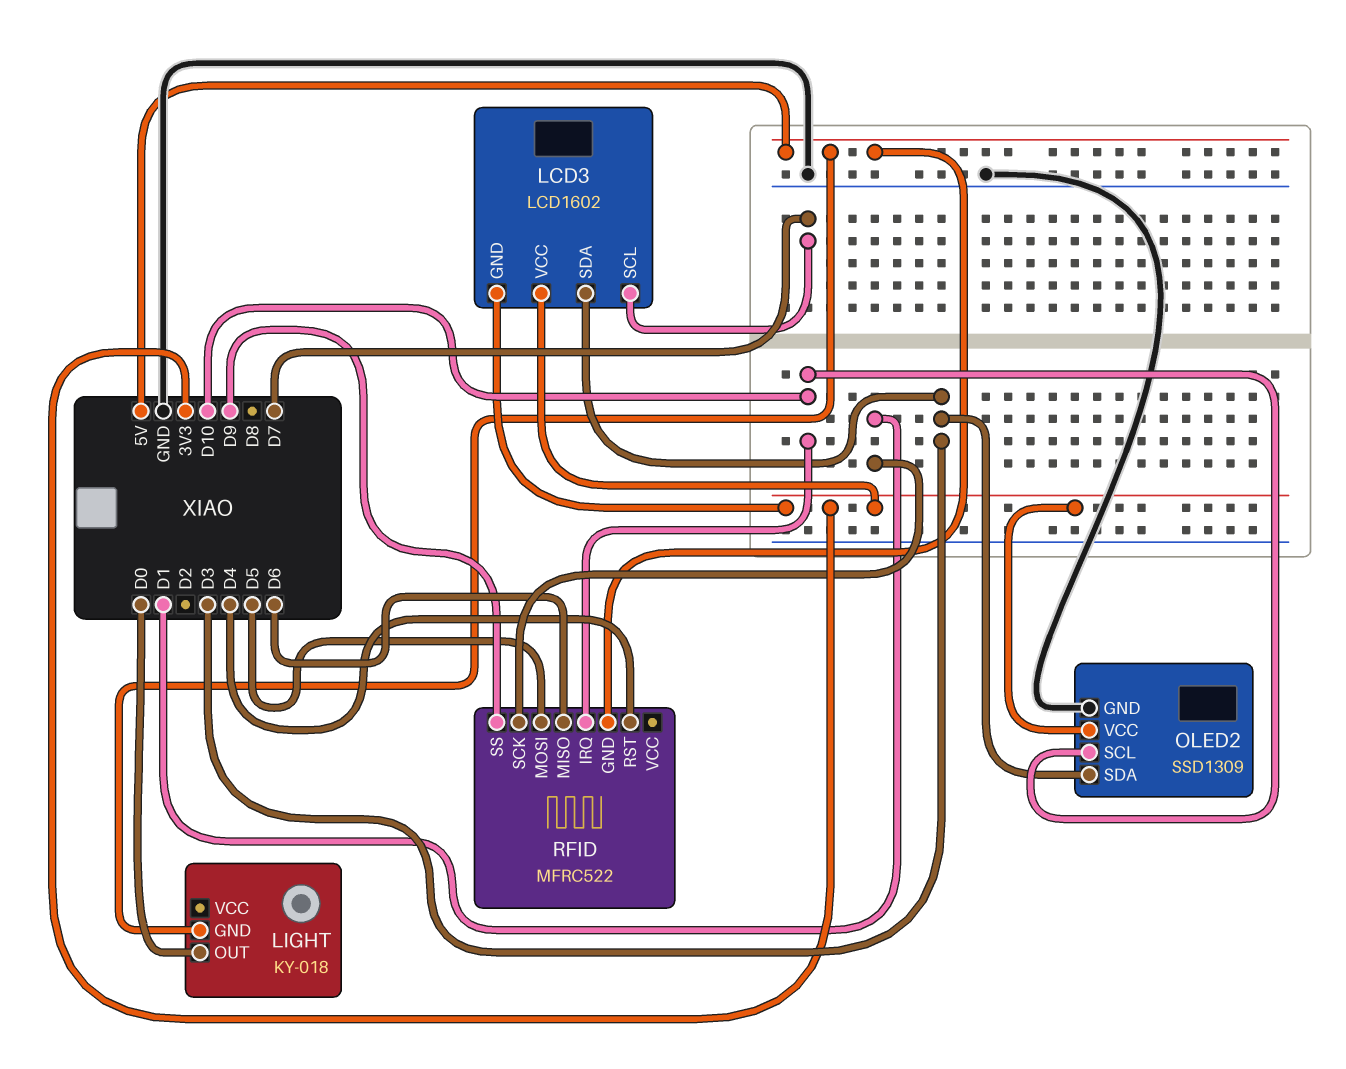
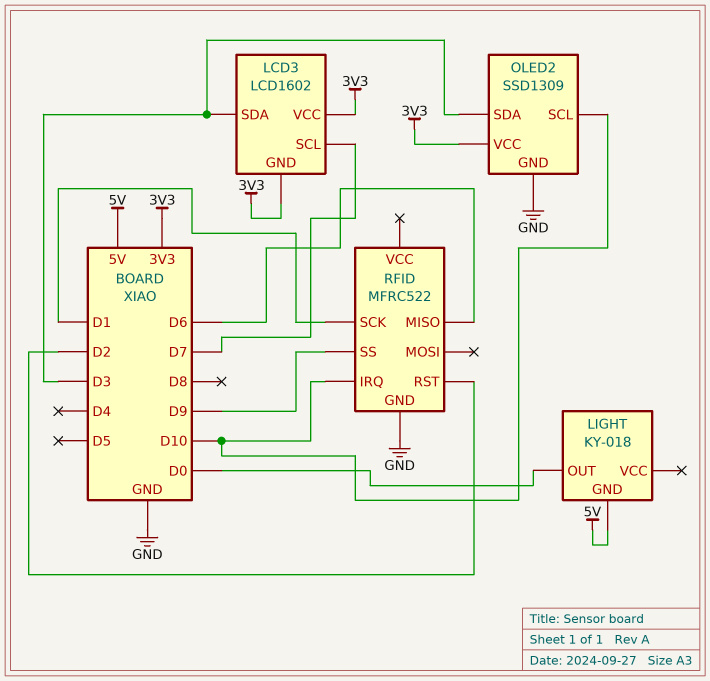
RFID pin GND: 5V -> GND
RFID pin MOSI: D5 -> none
RFID pin RST: D4 -> D2

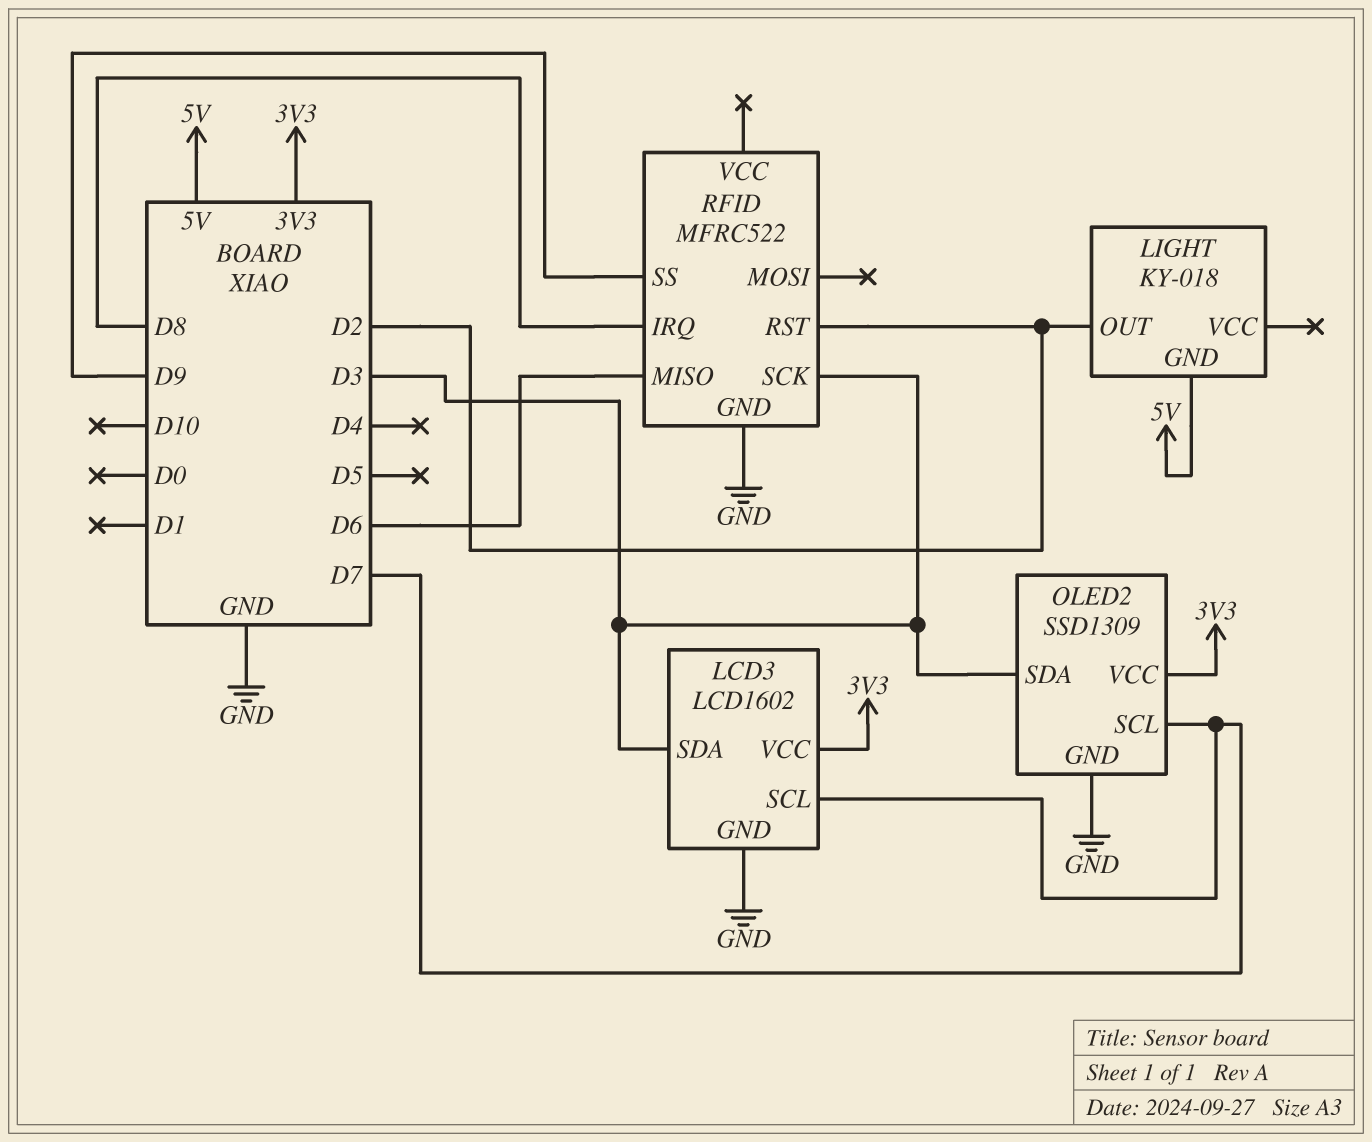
LCD3 pin GND: 3V3 -> GND
LIGHT pin OUT: D0 -> D2
OLED2 pin SCL: D10 -> D7
RFID pin IRQ: D10 -> D8
RFID pin SCK: D1 -> D3

